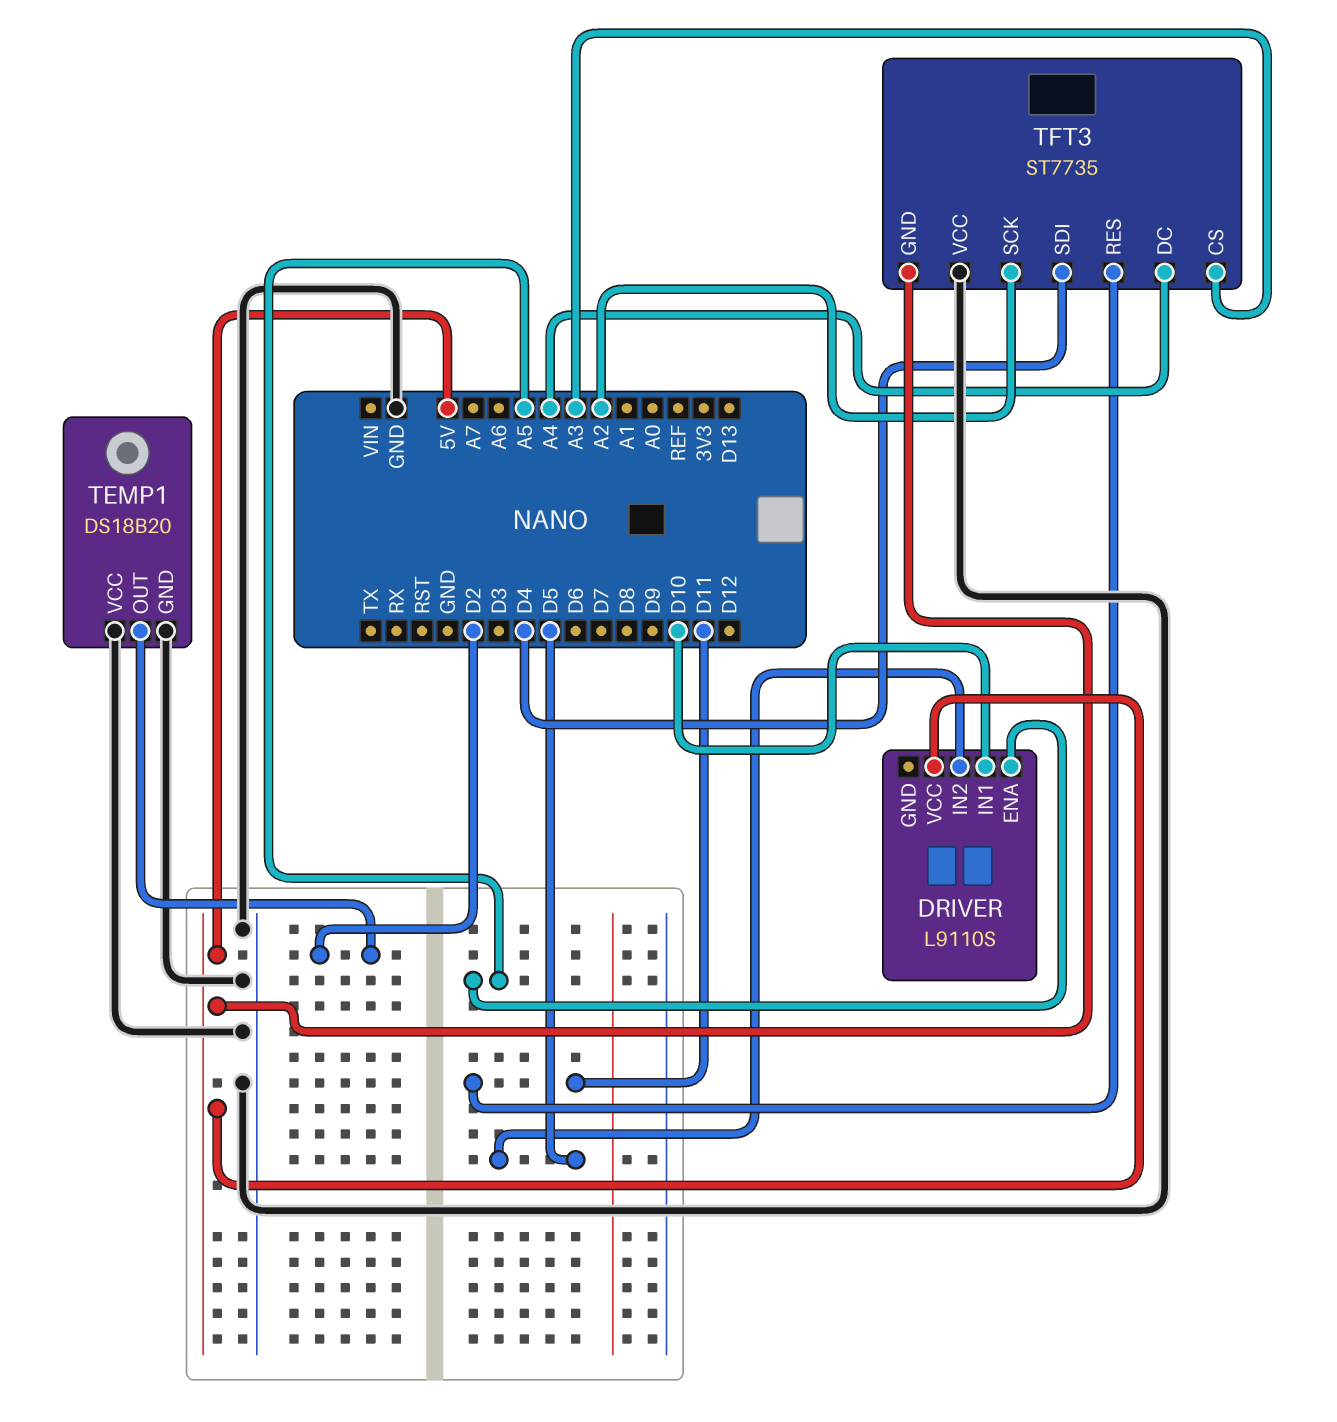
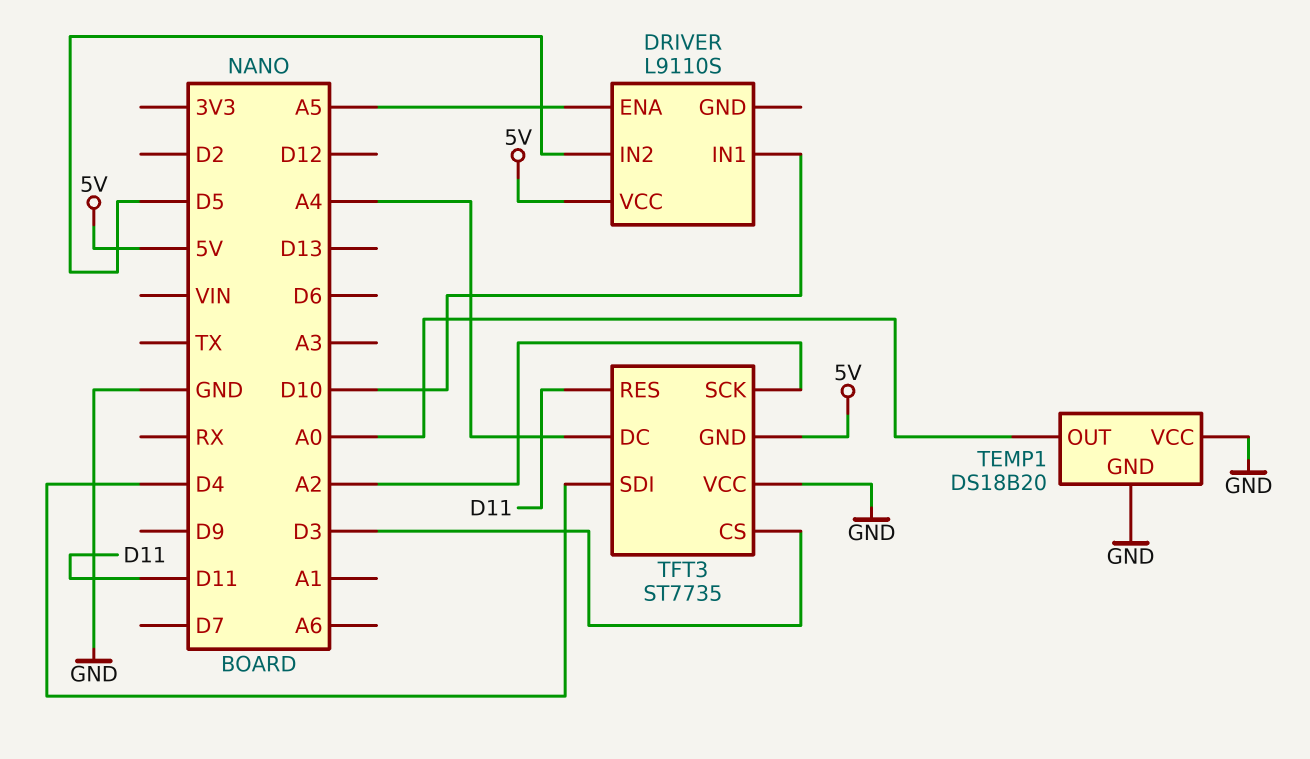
TEMP1 pin OUT: D2 -> A0
TFT3 pin CS: A3 -> D3

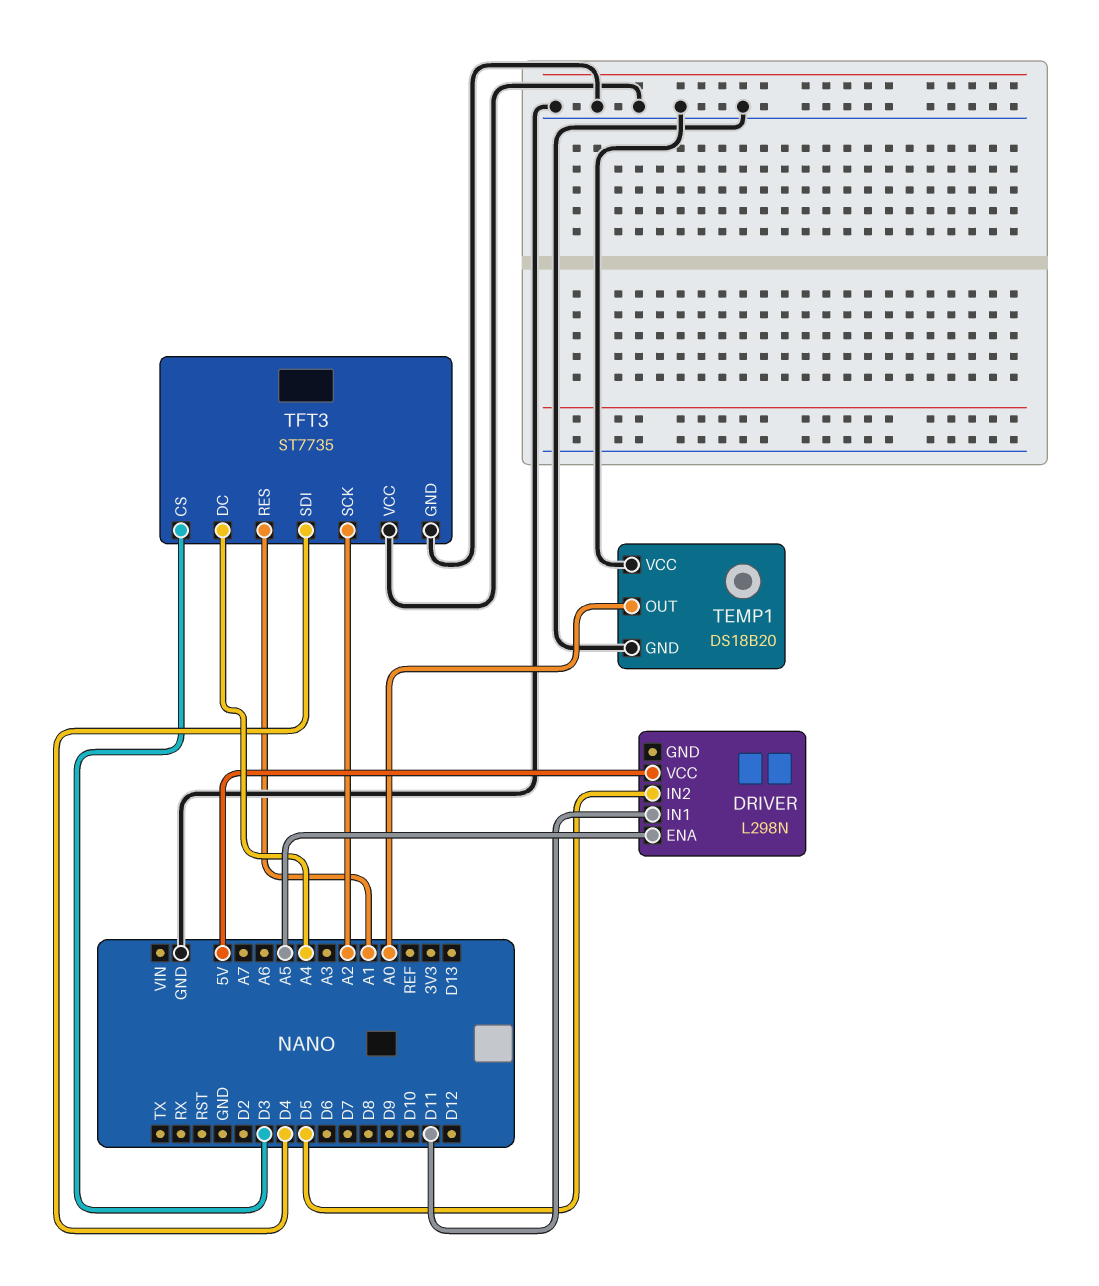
DRIVER: L9110S -> L298N
DRIVER pin IN1: D10 -> D11
TFT3 pin GND: 5V -> GND
TFT3 pin RES: D11 -> A1

